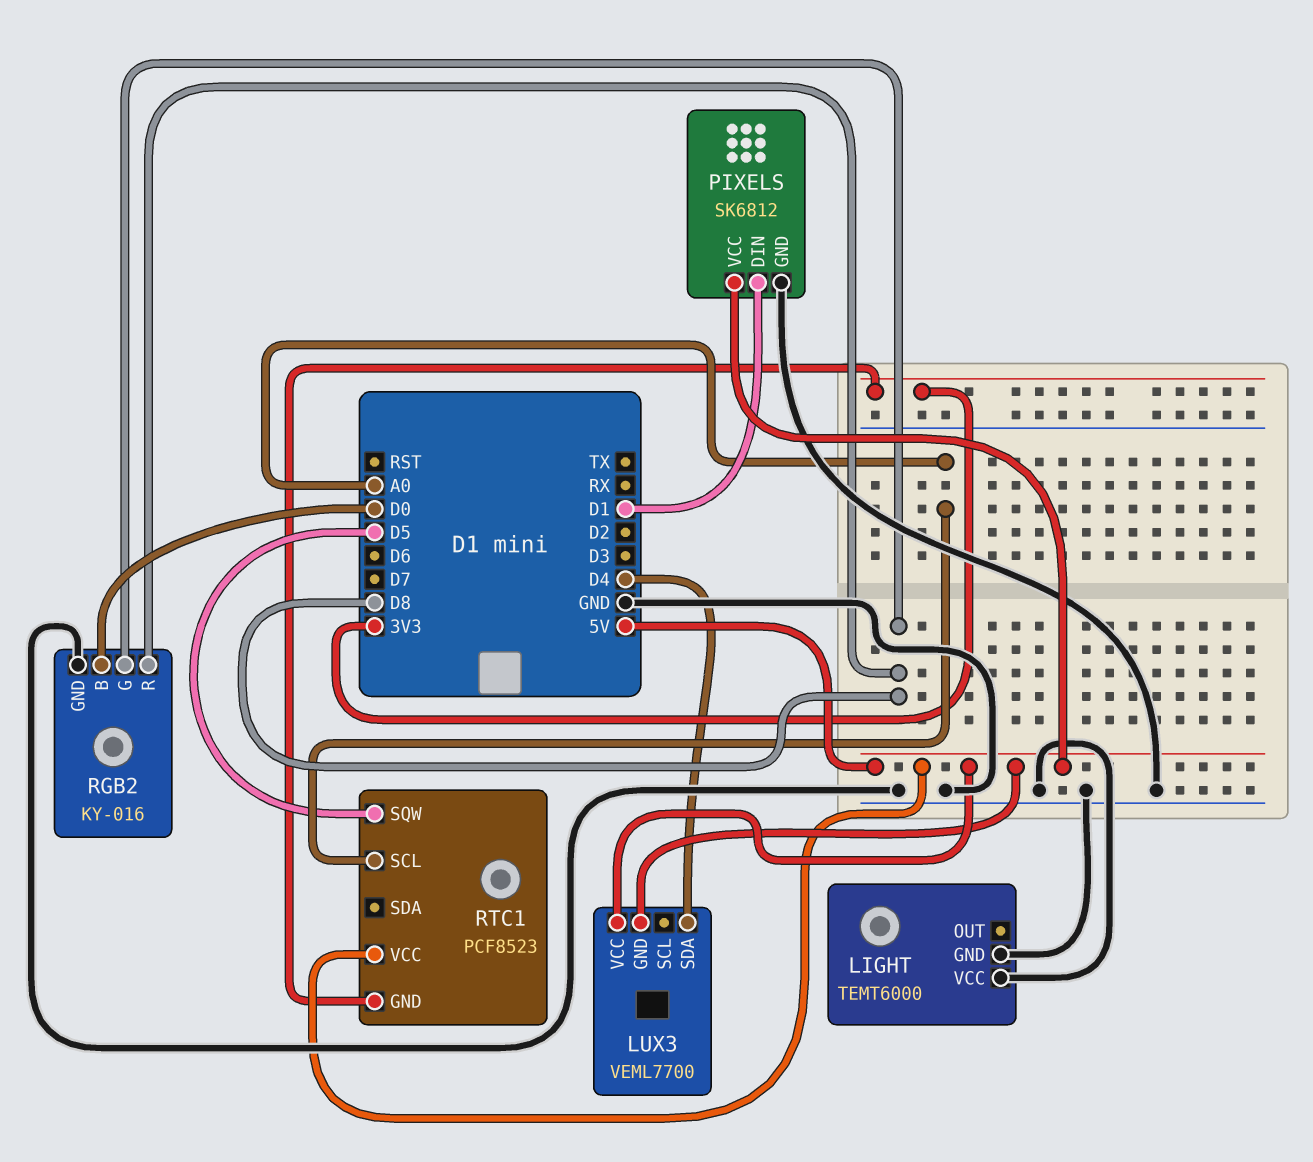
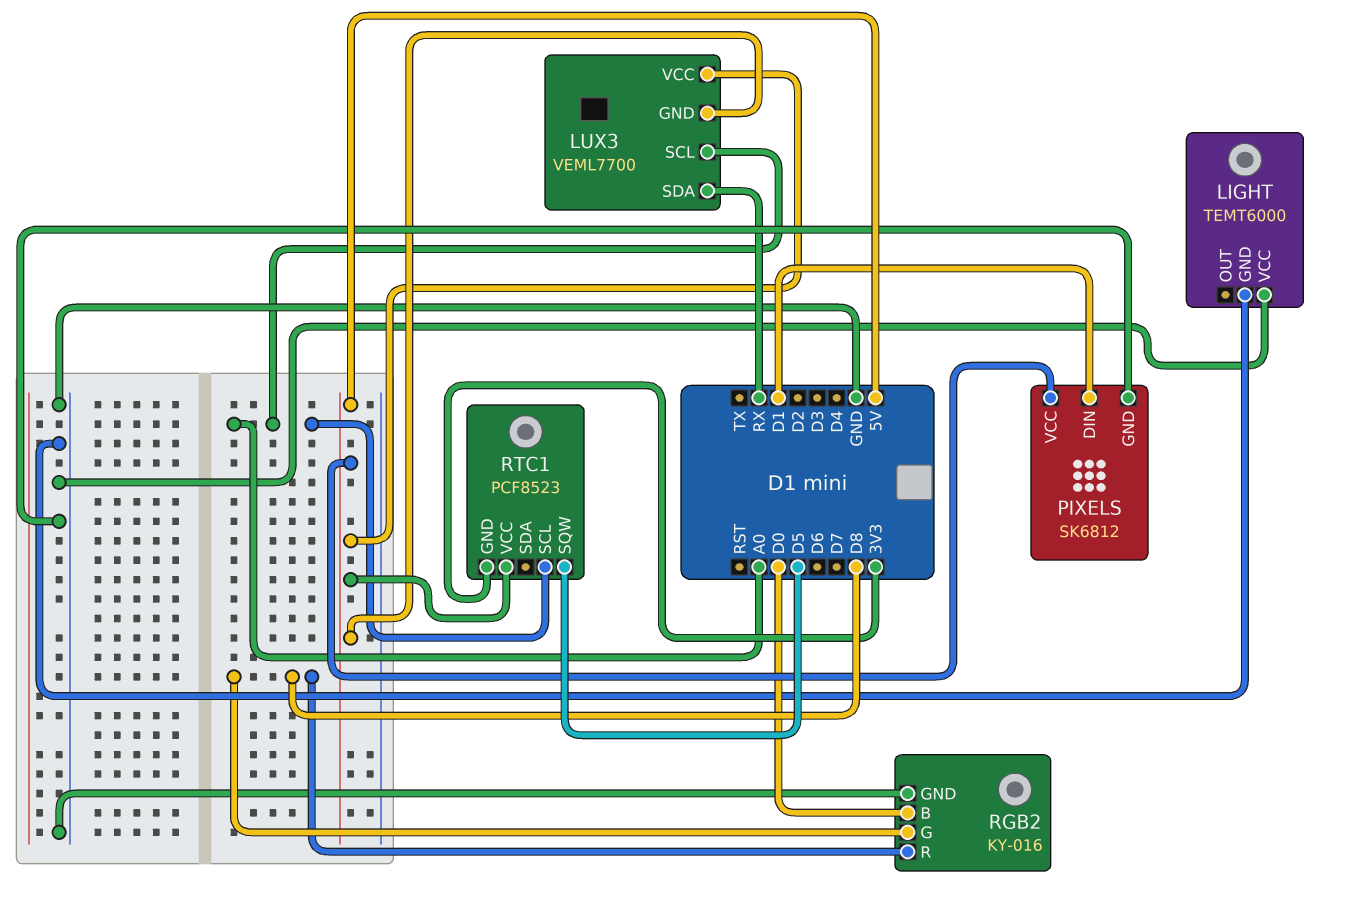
LUX3 pin SCL: none -> A0
LUX3 pin SDA: D4 -> RX

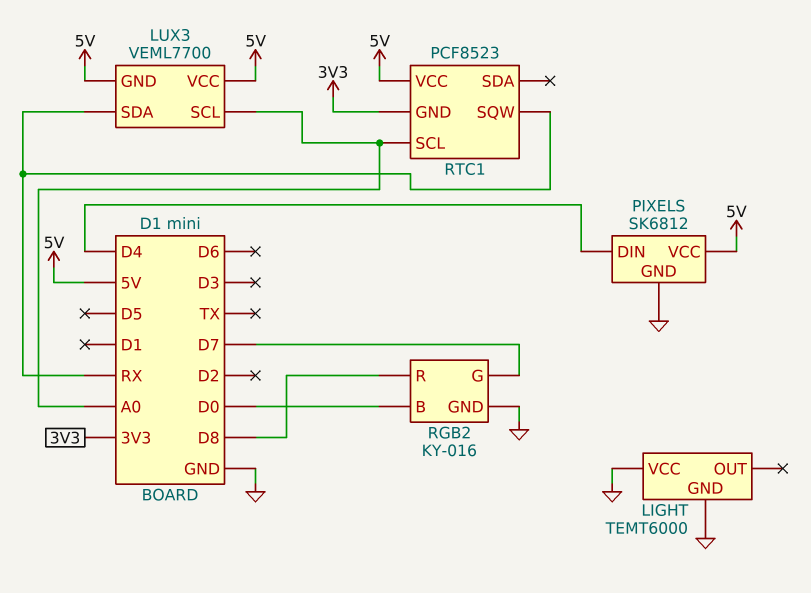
PIXELS pin DIN: D1 -> D4
RGB2 pin G: D8 -> D7
RTC1 pin SQW: D5 -> RX

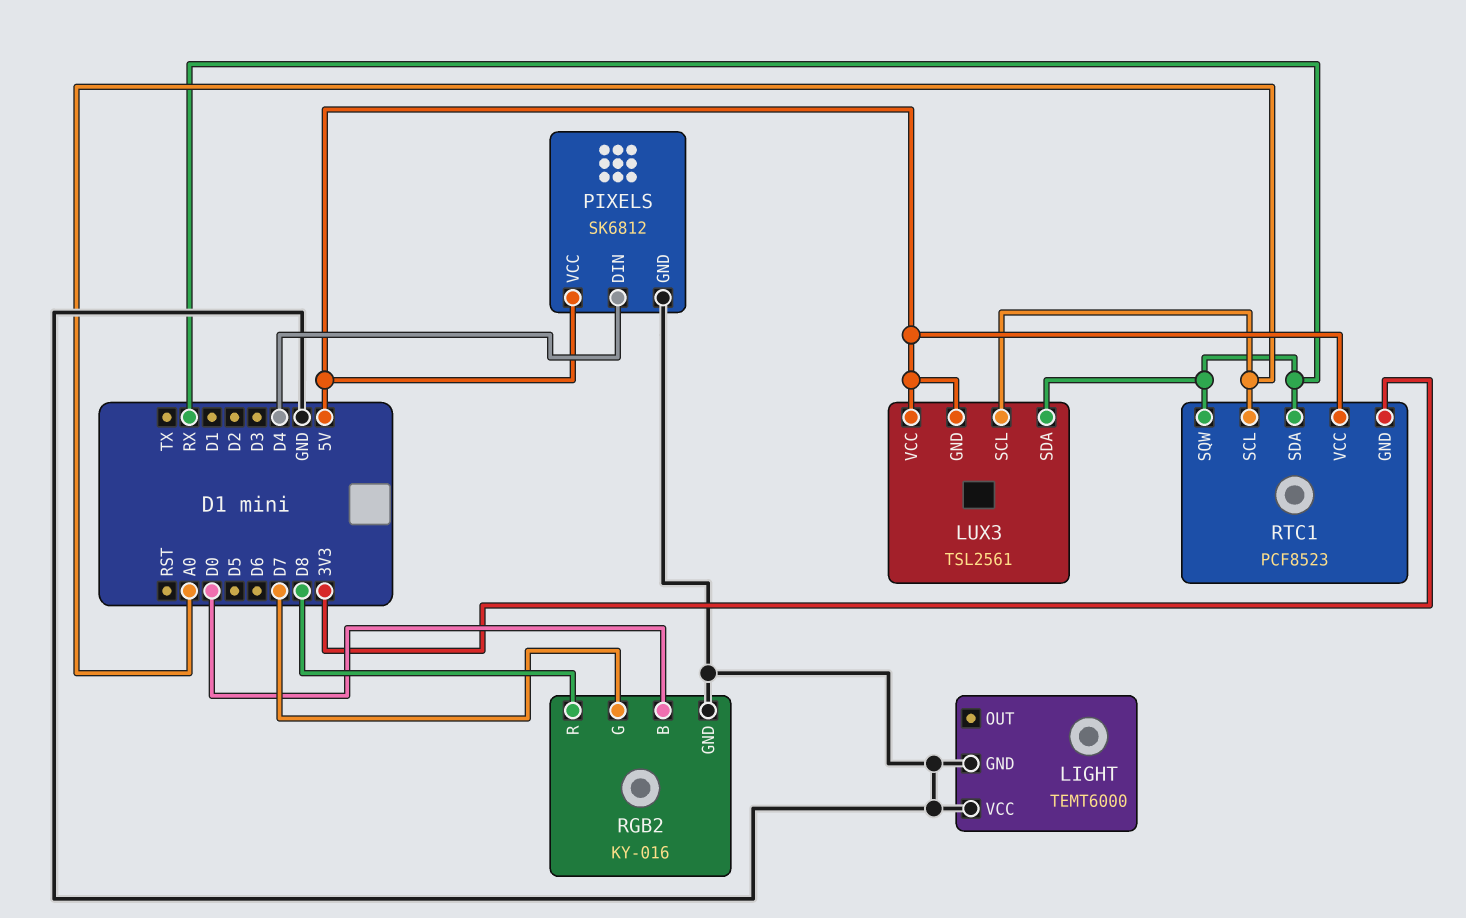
LUX3: VEML7700 -> TSL2561
RTC1 pin SDA: none -> RX

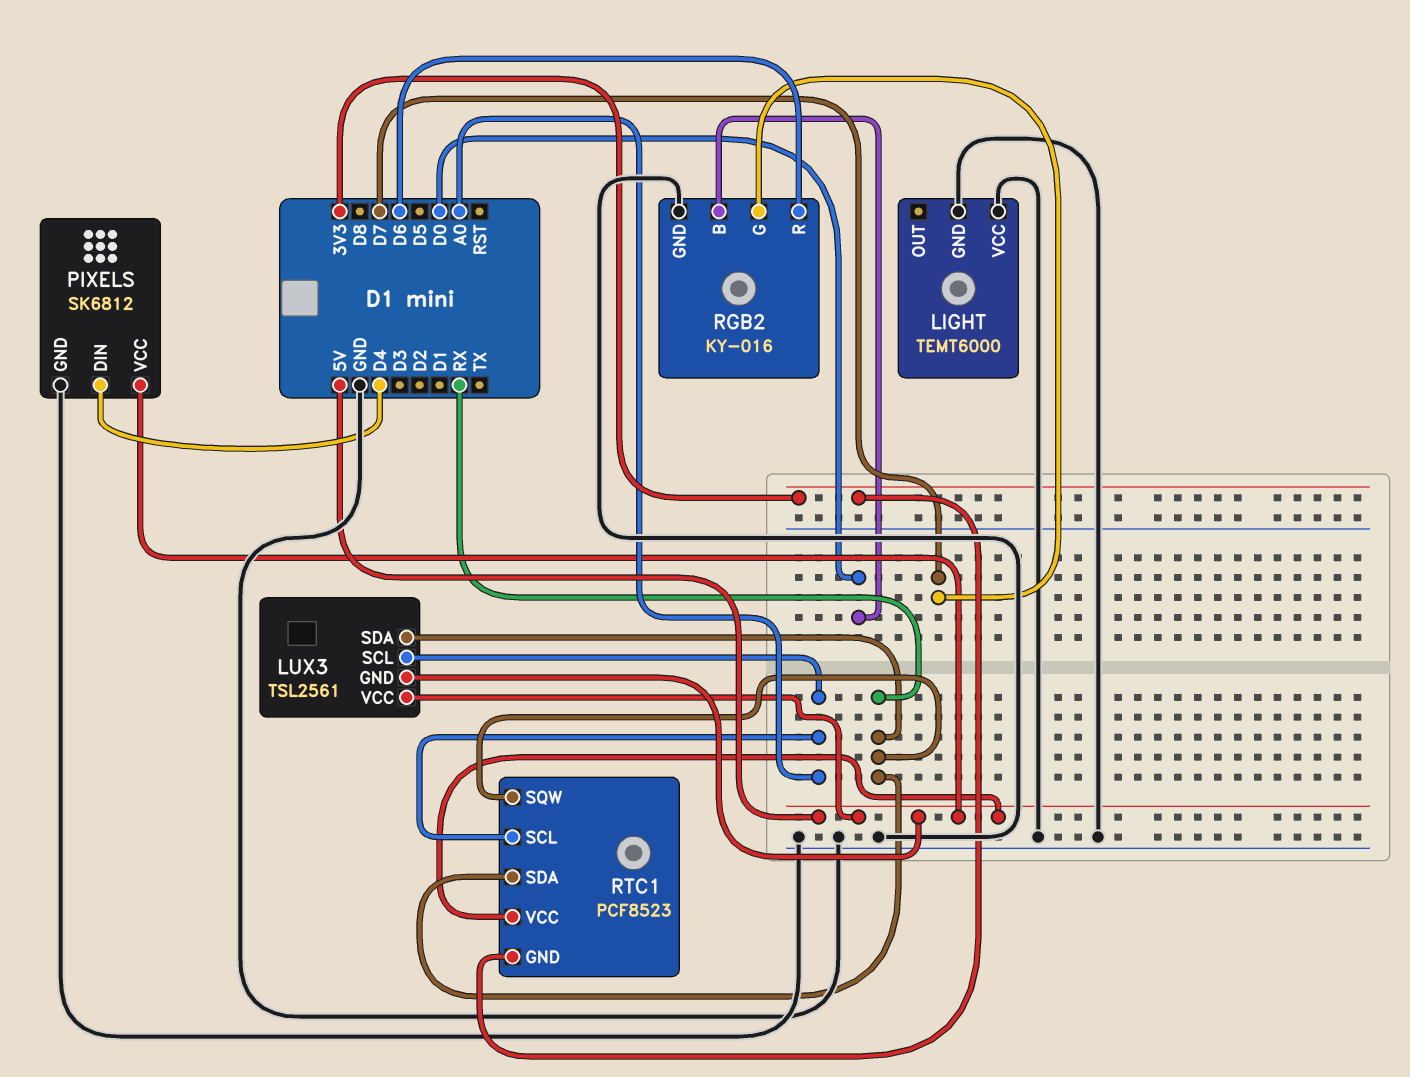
RGB2 pin R: D8 -> D6

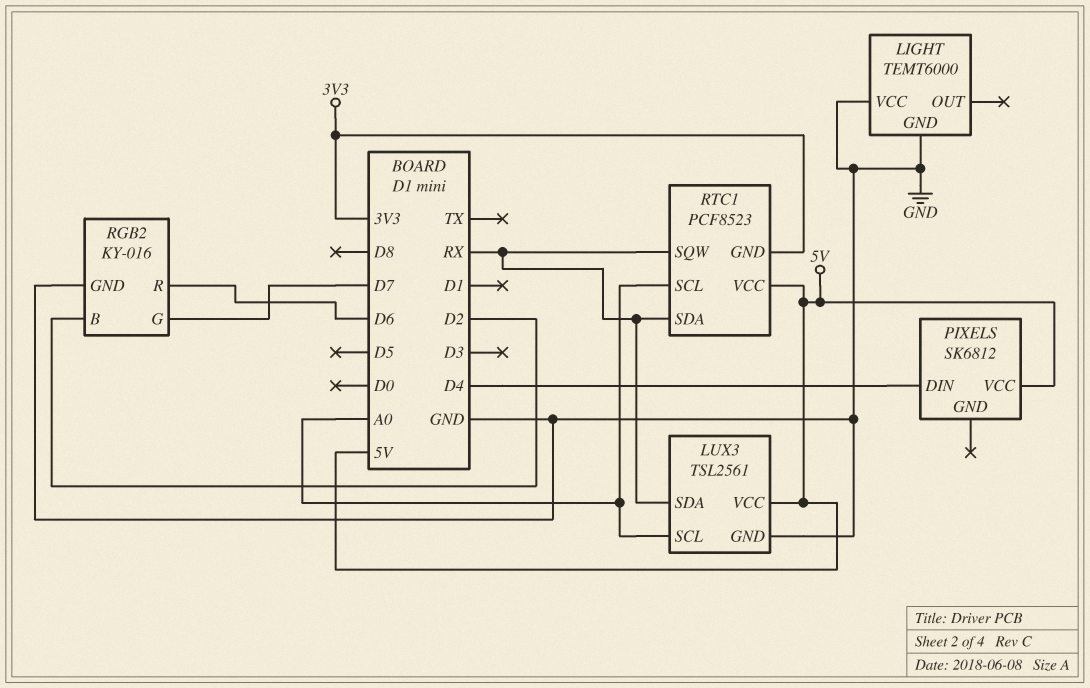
LUX3 pin GND: 5V -> GND
PIXELS pin GND: GND -> none
RGB2 pin B: D0 -> D2

